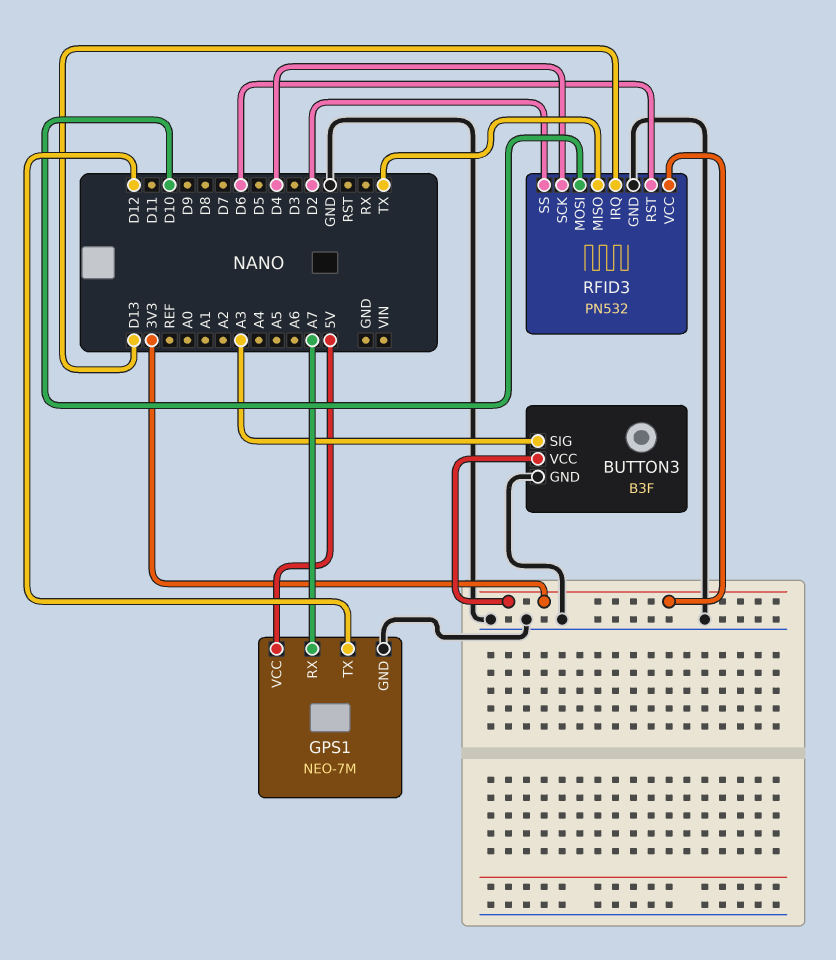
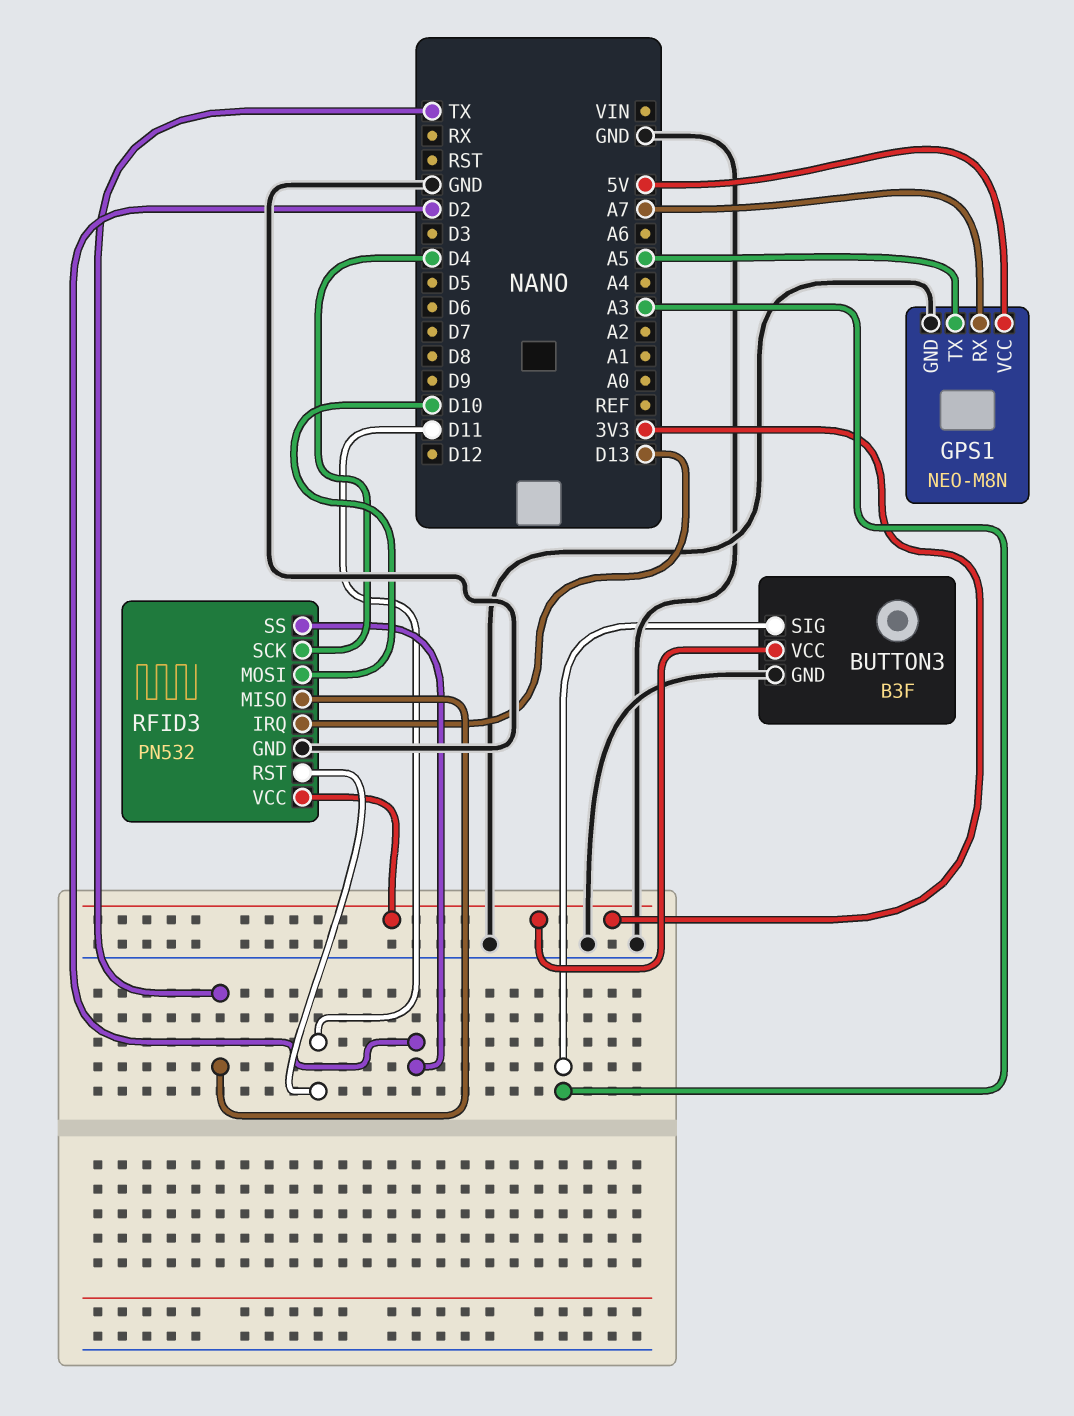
GPS1: NEO-7M -> NEO-M8N
GPS1 pin TX: D12 -> A5
RFID3 pin RST: D6 -> D11

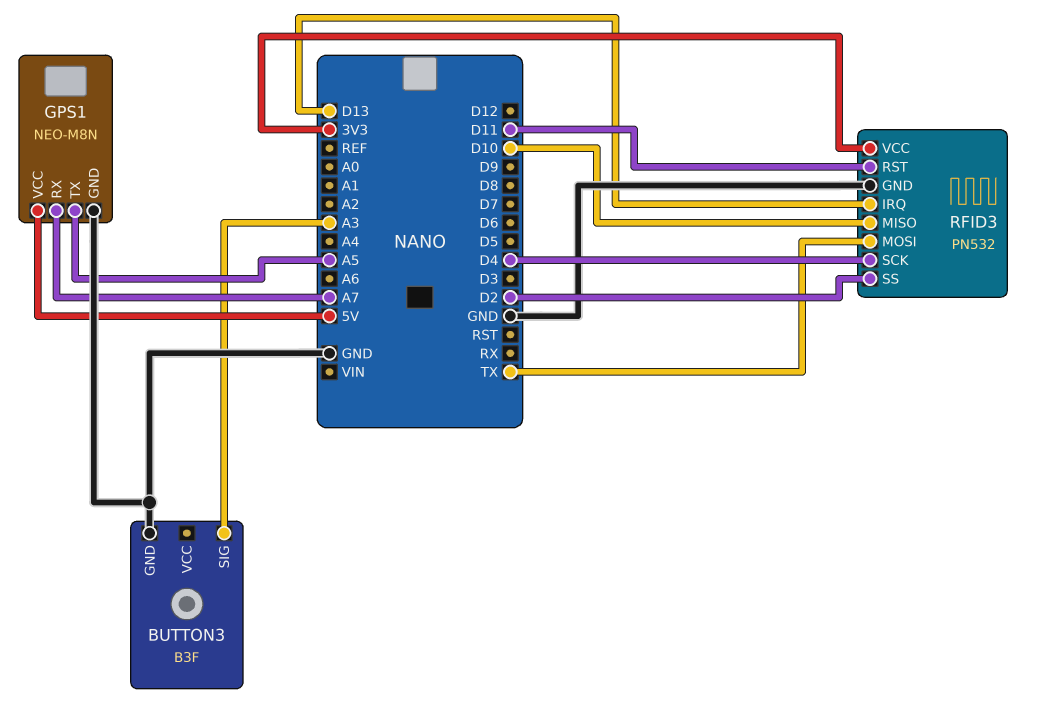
BUTTON3 pin VCC: 3V3 -> none
RFID3 pin MISO: TX -> D10
RFID3 pin MOSI: D10 -> TX

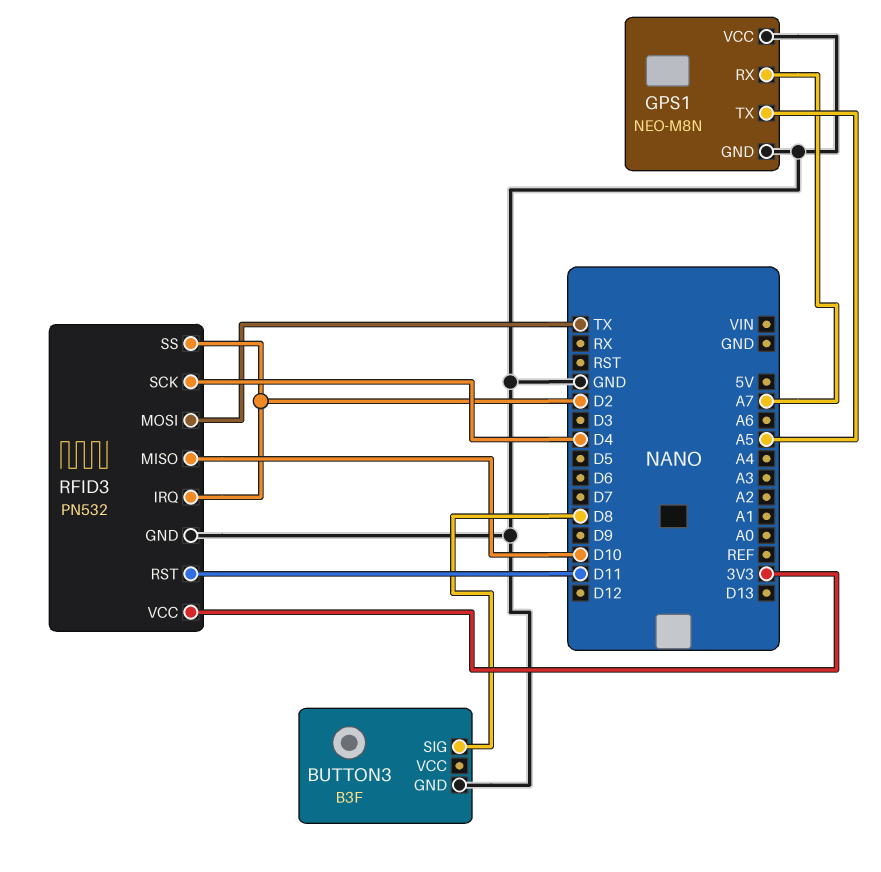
BUTTON3 pin SIG: A3 -> D8
GPS1 pin VCC: 5V -> GND
RFID3 pin IRQ: D13 -> D2

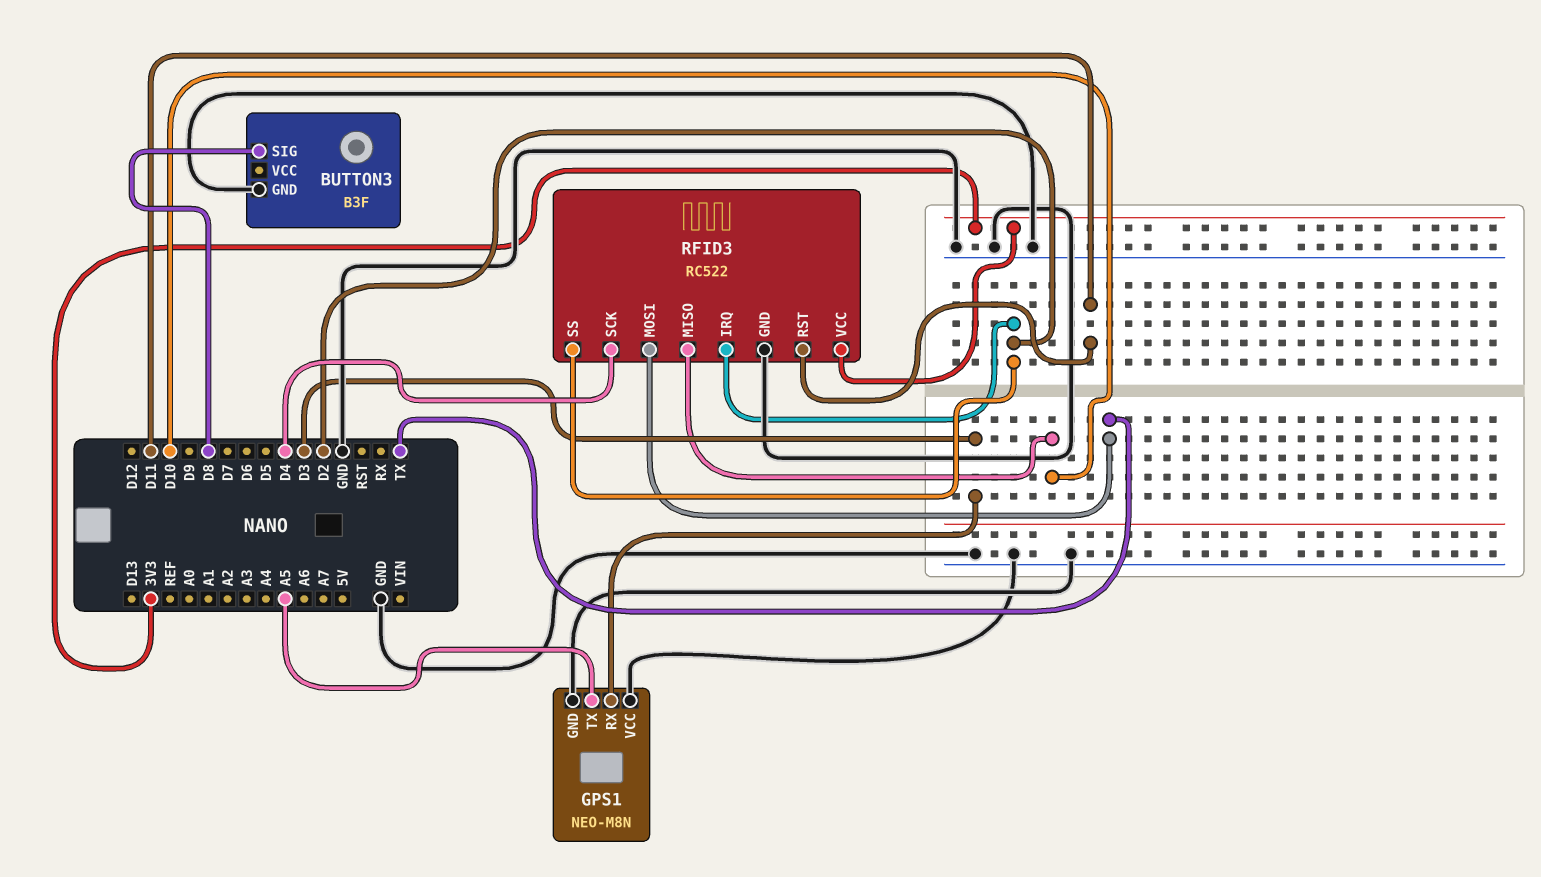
GPS1 pin RX: A7 -> D3
RFID3: PN532 -> RC522

